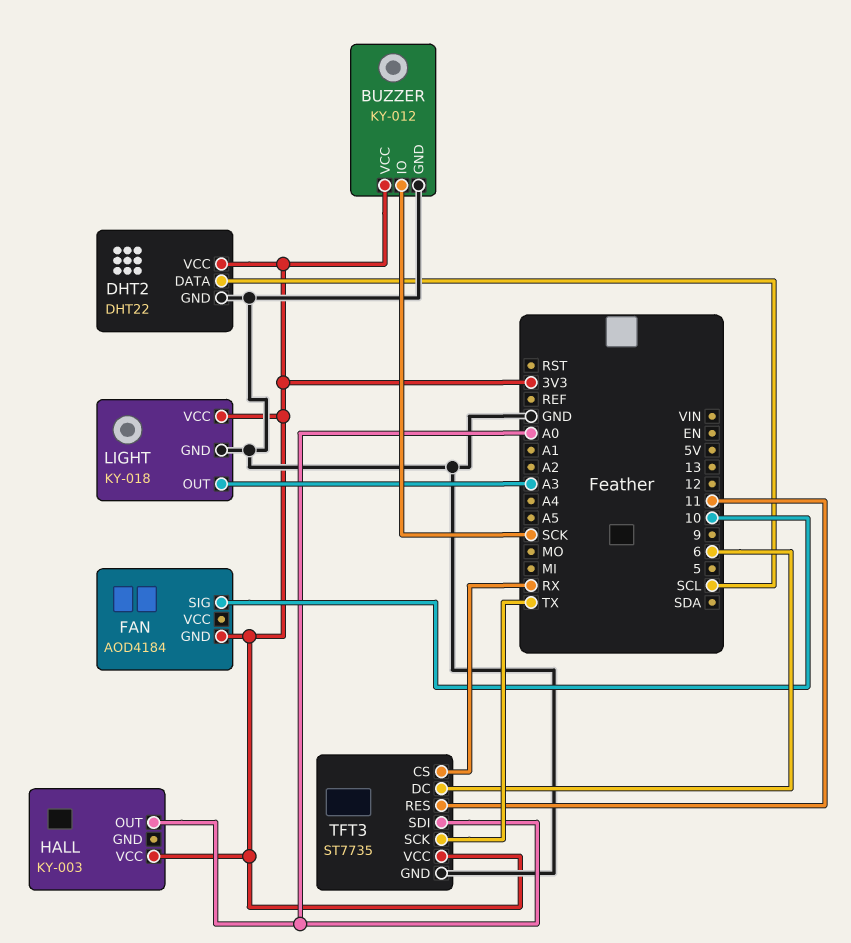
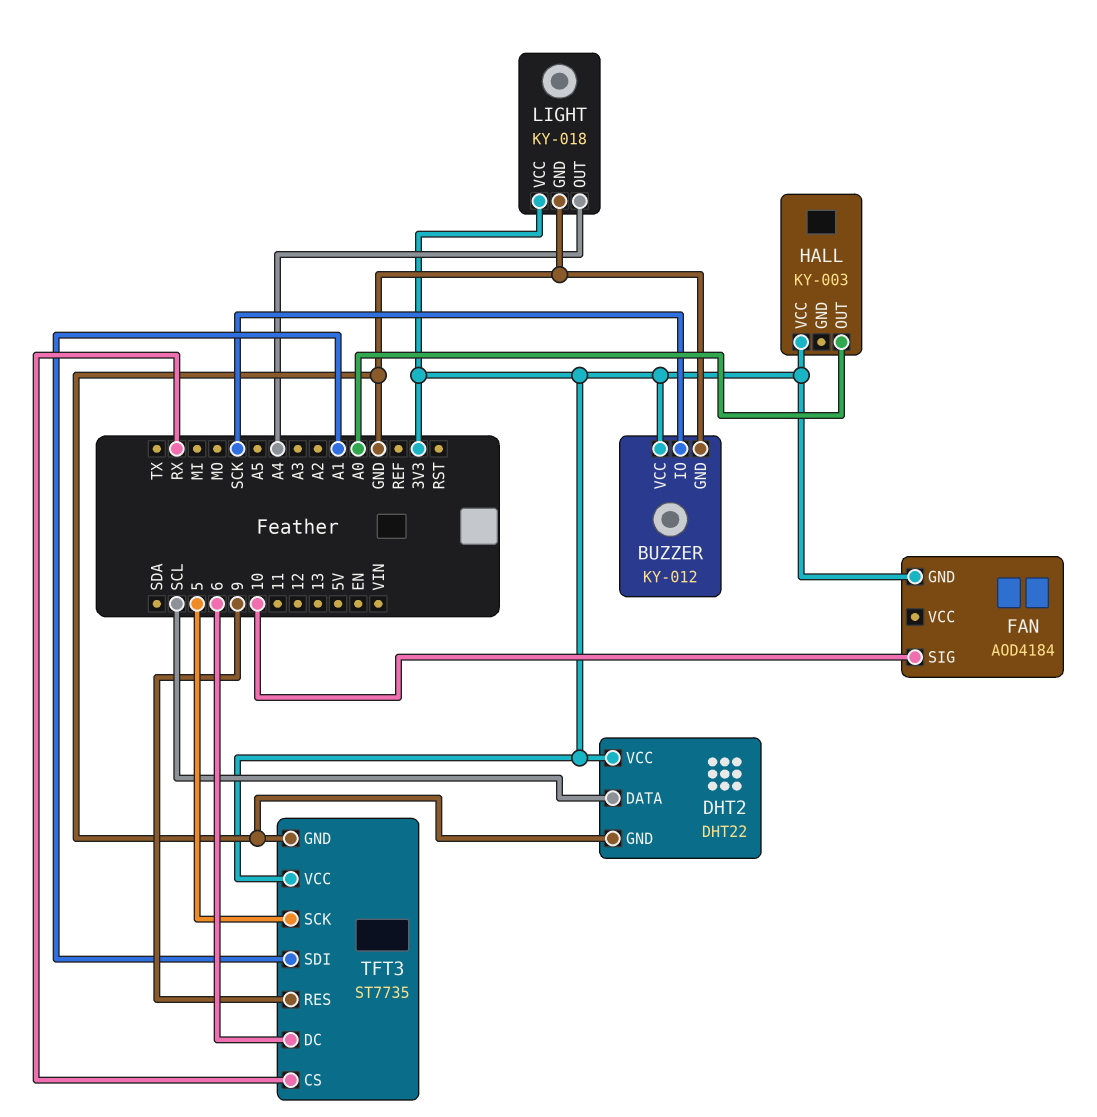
LIGHT pin OUT: A3 -> A4
TFT3 pin RES: 11 -> 9
TFT3 pin SCK: TX -> 5
TFT3 pin SDI: A0 -> A1

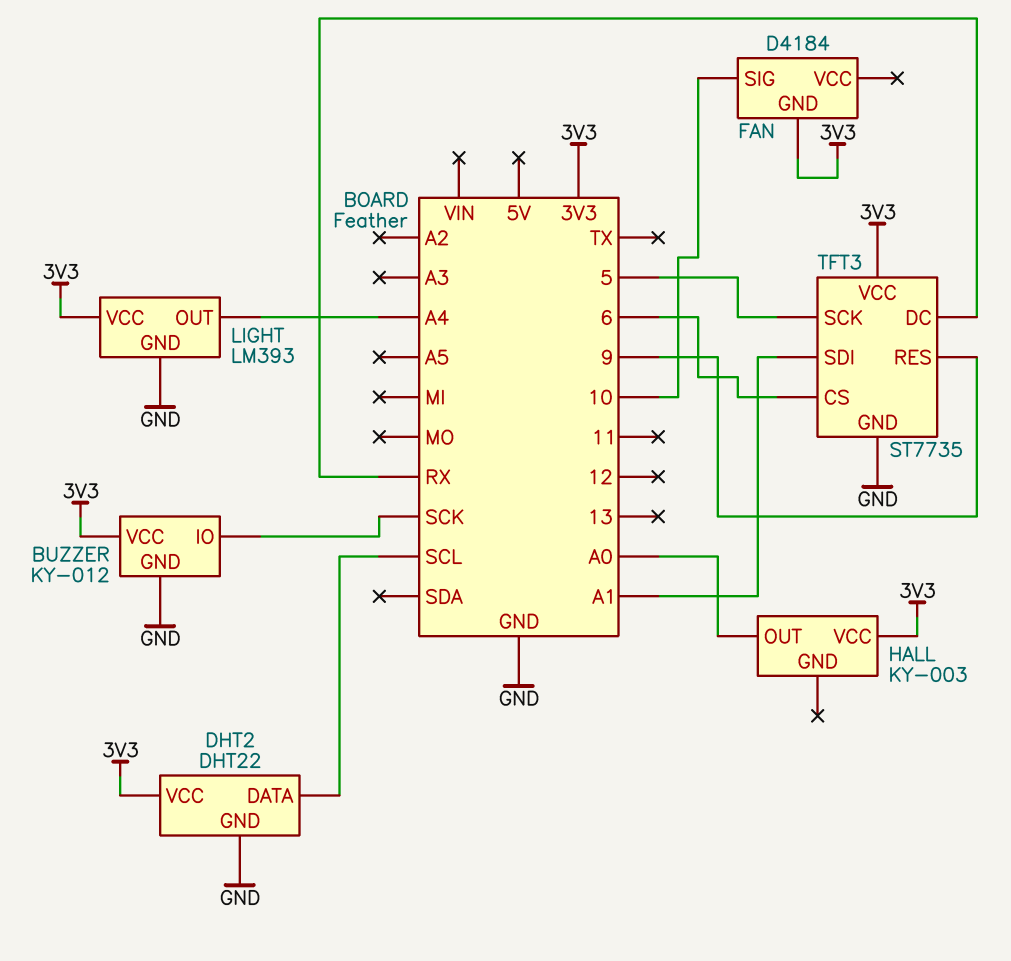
FAN: AOD4184 -> D4184
LIGHT: KY-018 -> LM393
TFT3 pin CS: RX -> 6
TFT3 pin DC: 6 -> RX

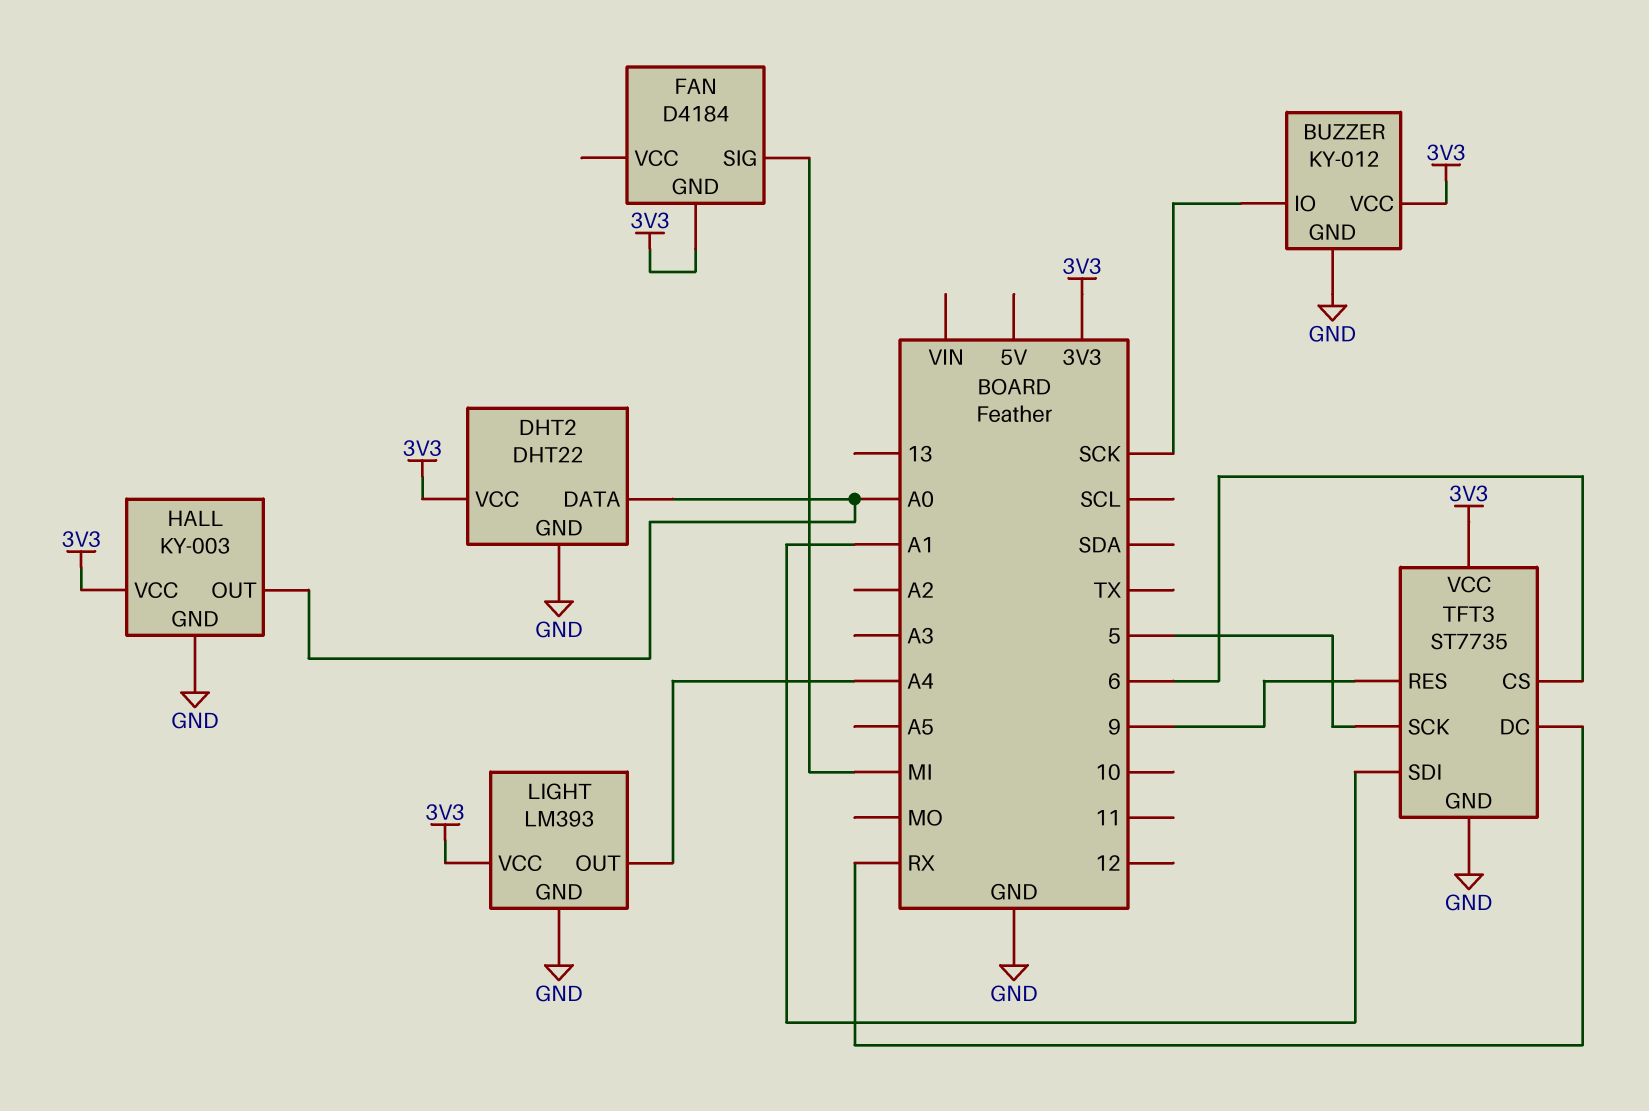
DHT2 pin DATA: SCL -> A0
FAN pin SIG: 10 -> MI
HALL pin GND: none -> GND

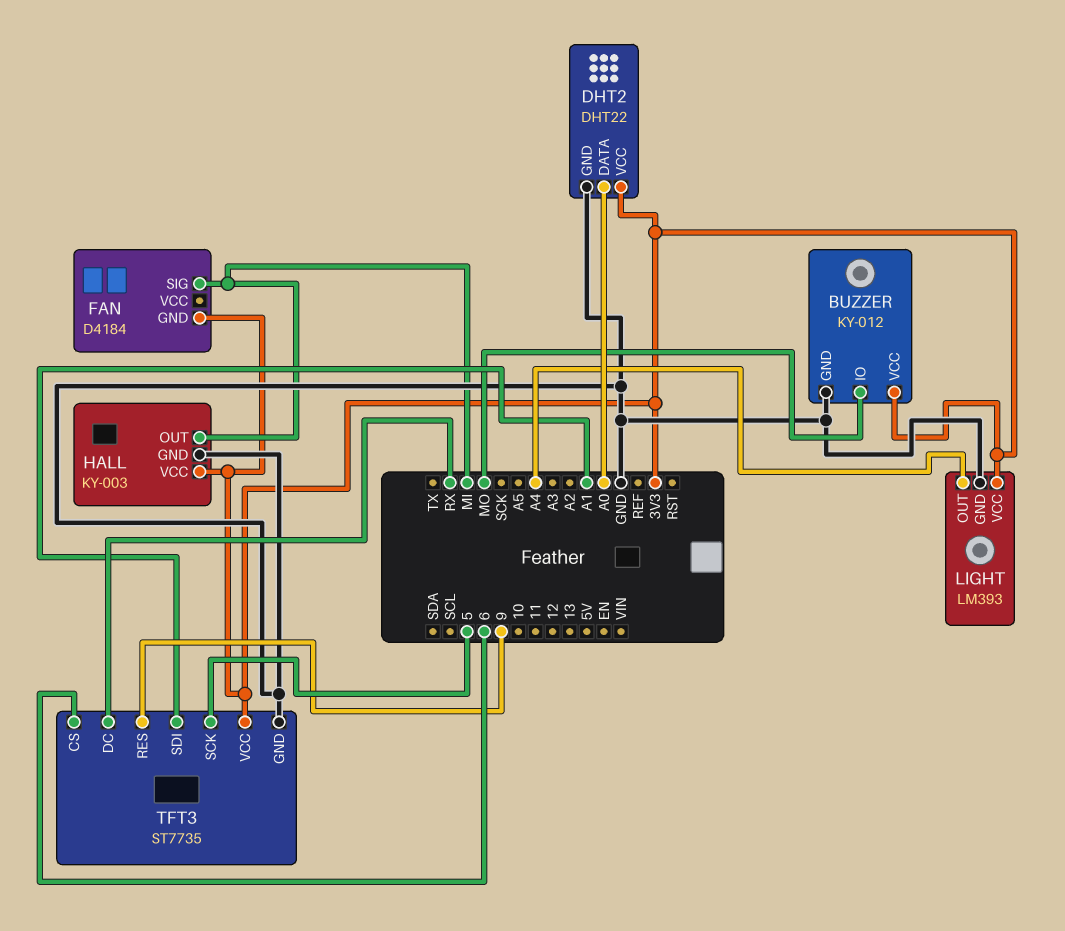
BUZZER pin IO: SCK -> MO
HALL pin OUT: A0 -> MI

